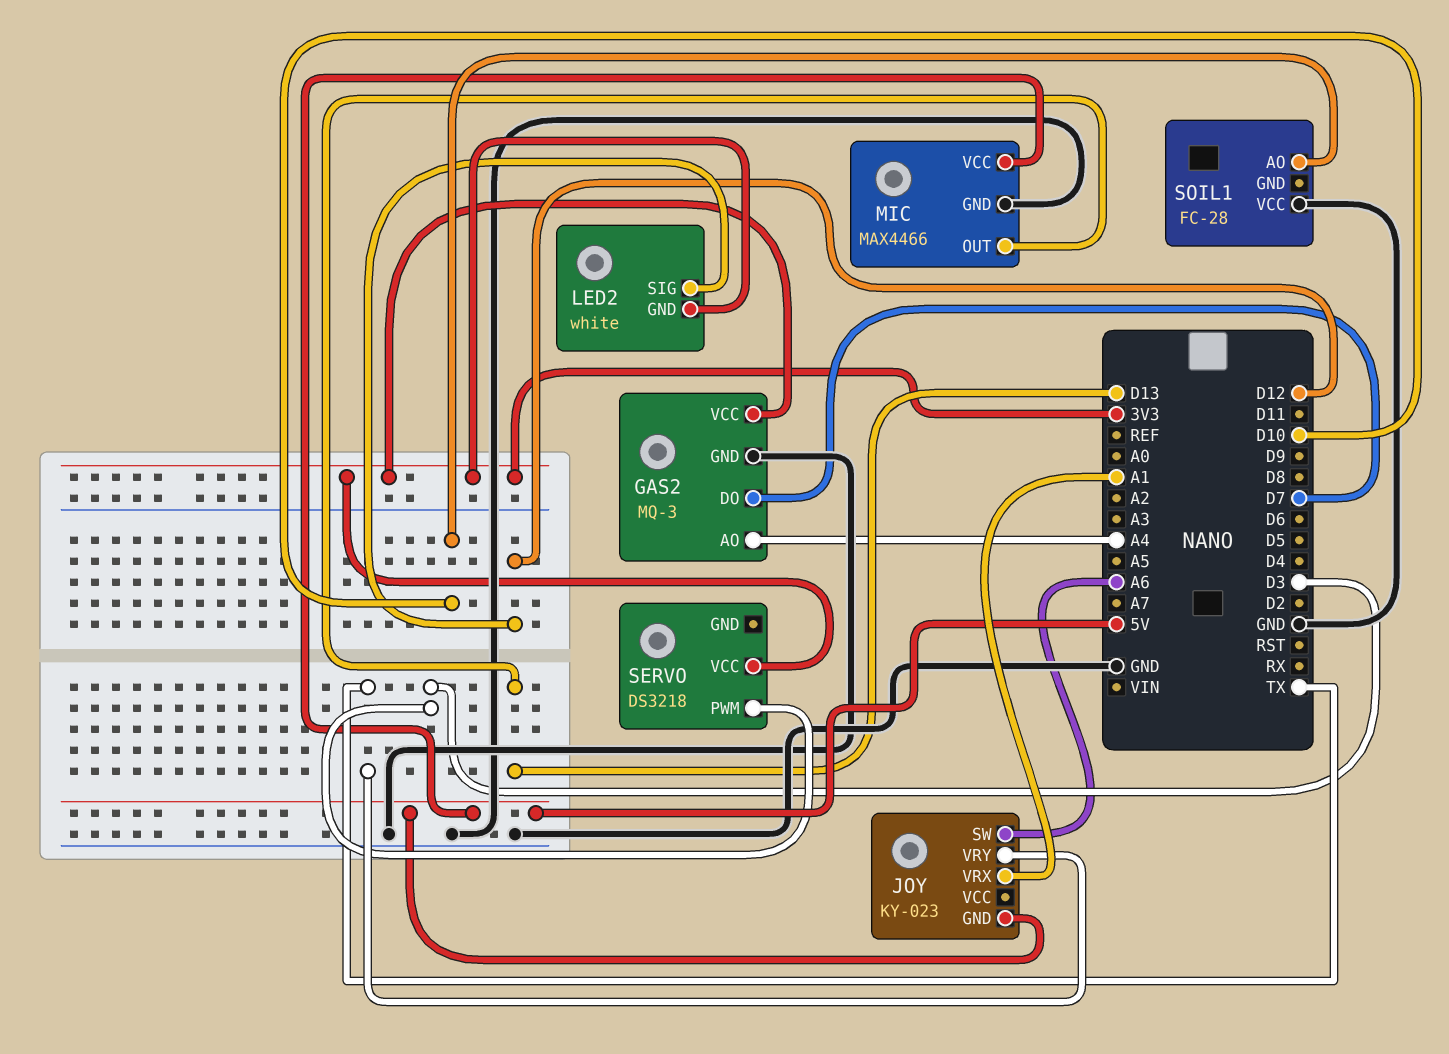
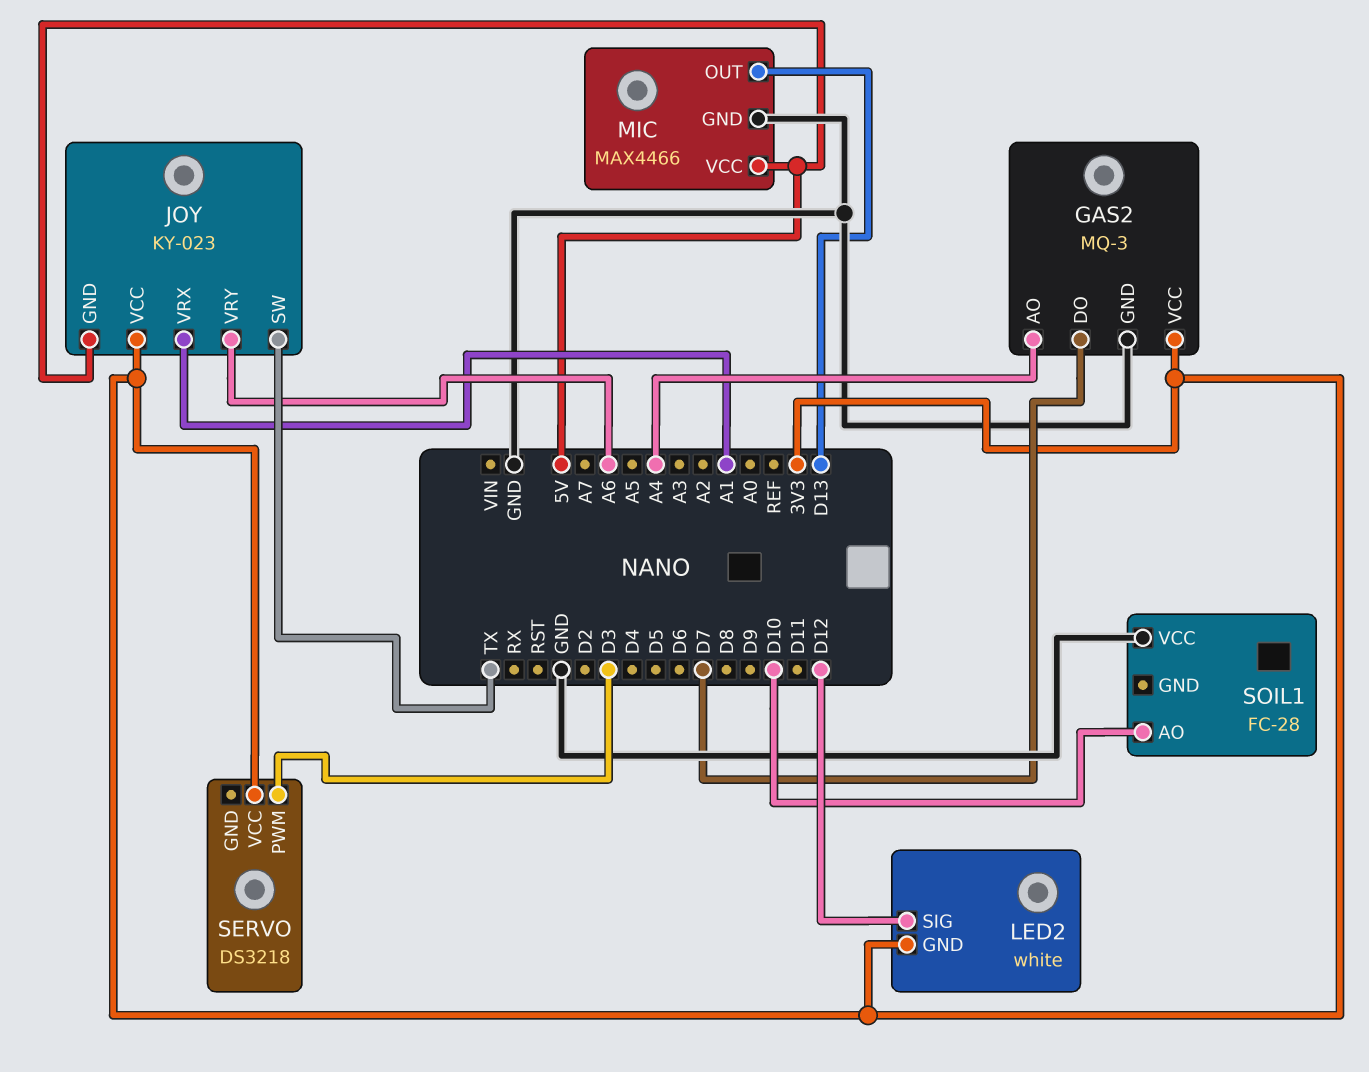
JOY pin SW: A6 -> TX
JOY pin VCC: none -> 3V3
JOY pin VRY: TX -> A6

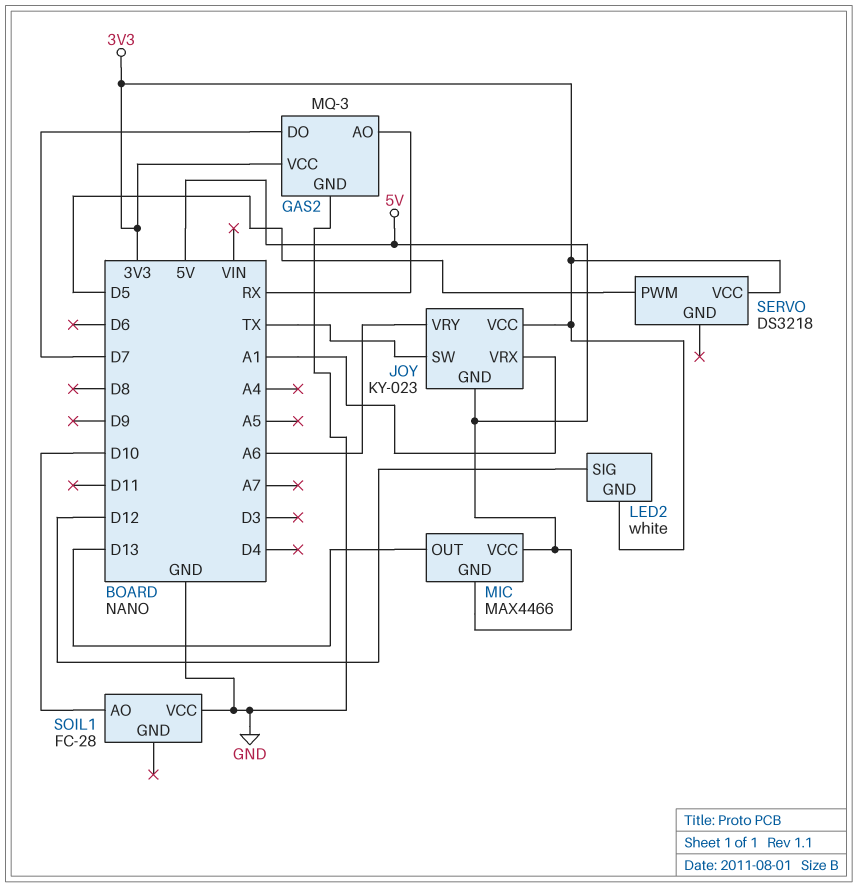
GAS2 pin AO: A4 -> RX
MIC pin GND: GND -> 5V
SERVO pin PWM: D3 -> D5

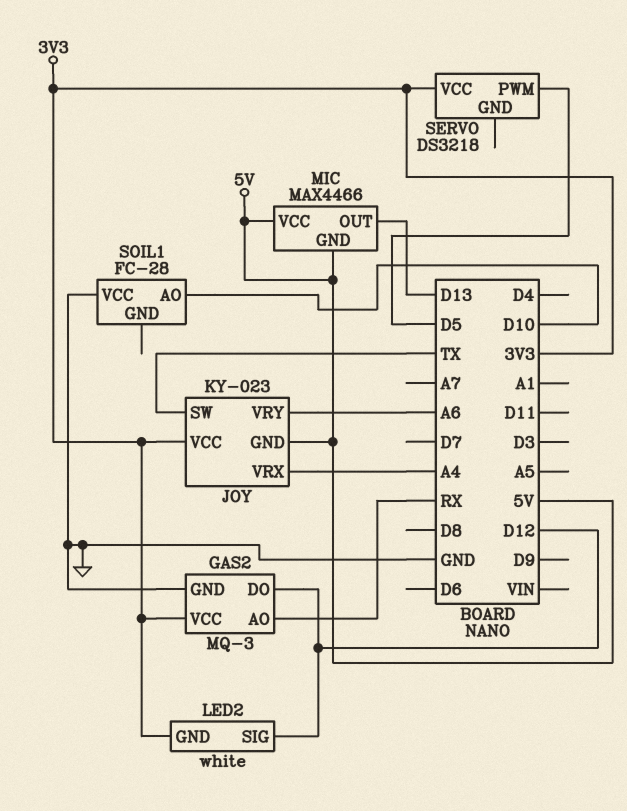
GAS2 pin DO: D7 -> D12
JOY pin VRX: A1 -> A4

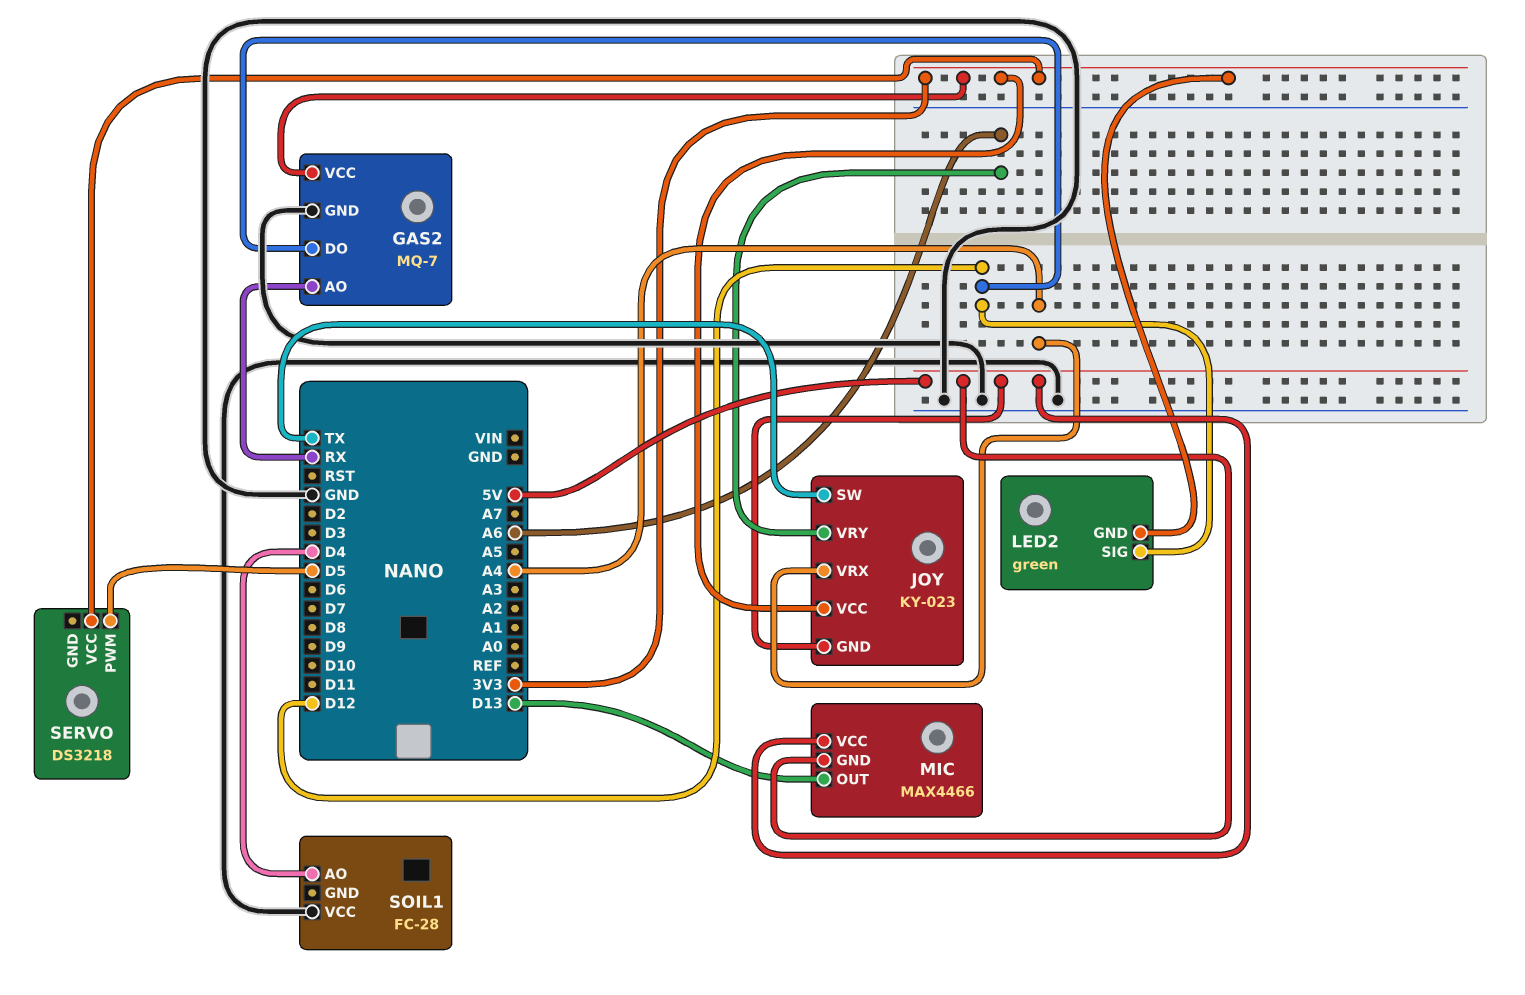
GAS2: MQ-3 -> MQ-7
LED2: white -> green
SOIL1 pin AO: D10 -> D4

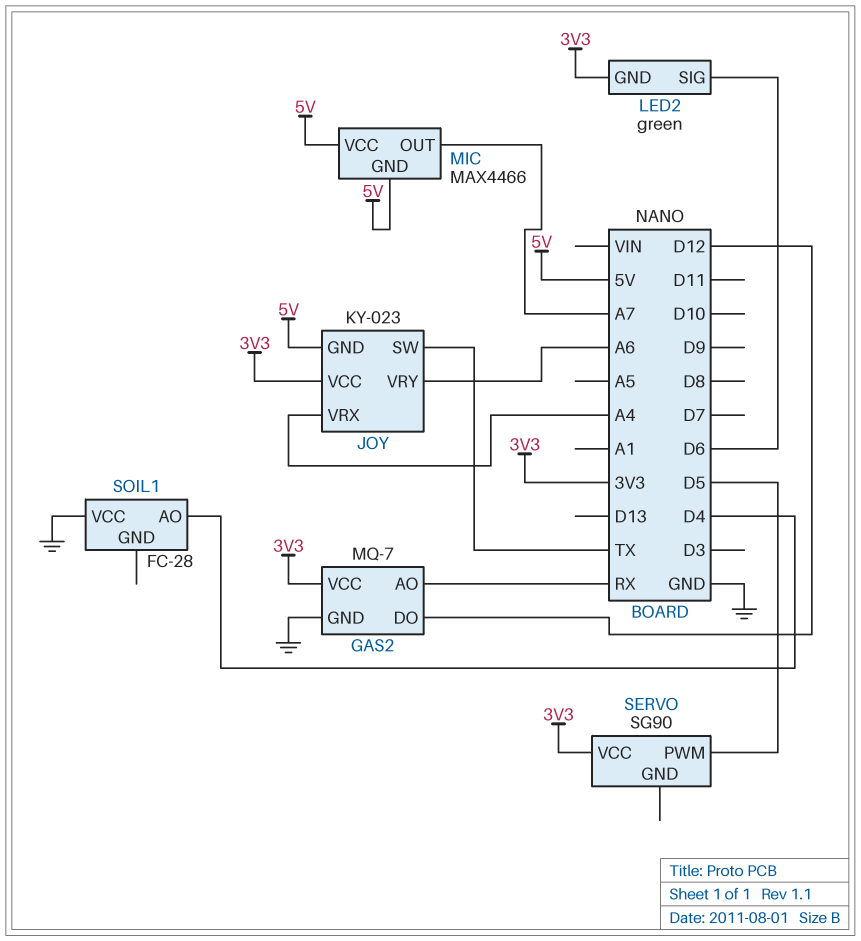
LED2 pin SIG: D12 -> D6
MIC pin OUT: D13 -> A7
SERVO: DS3218 -> SG90

